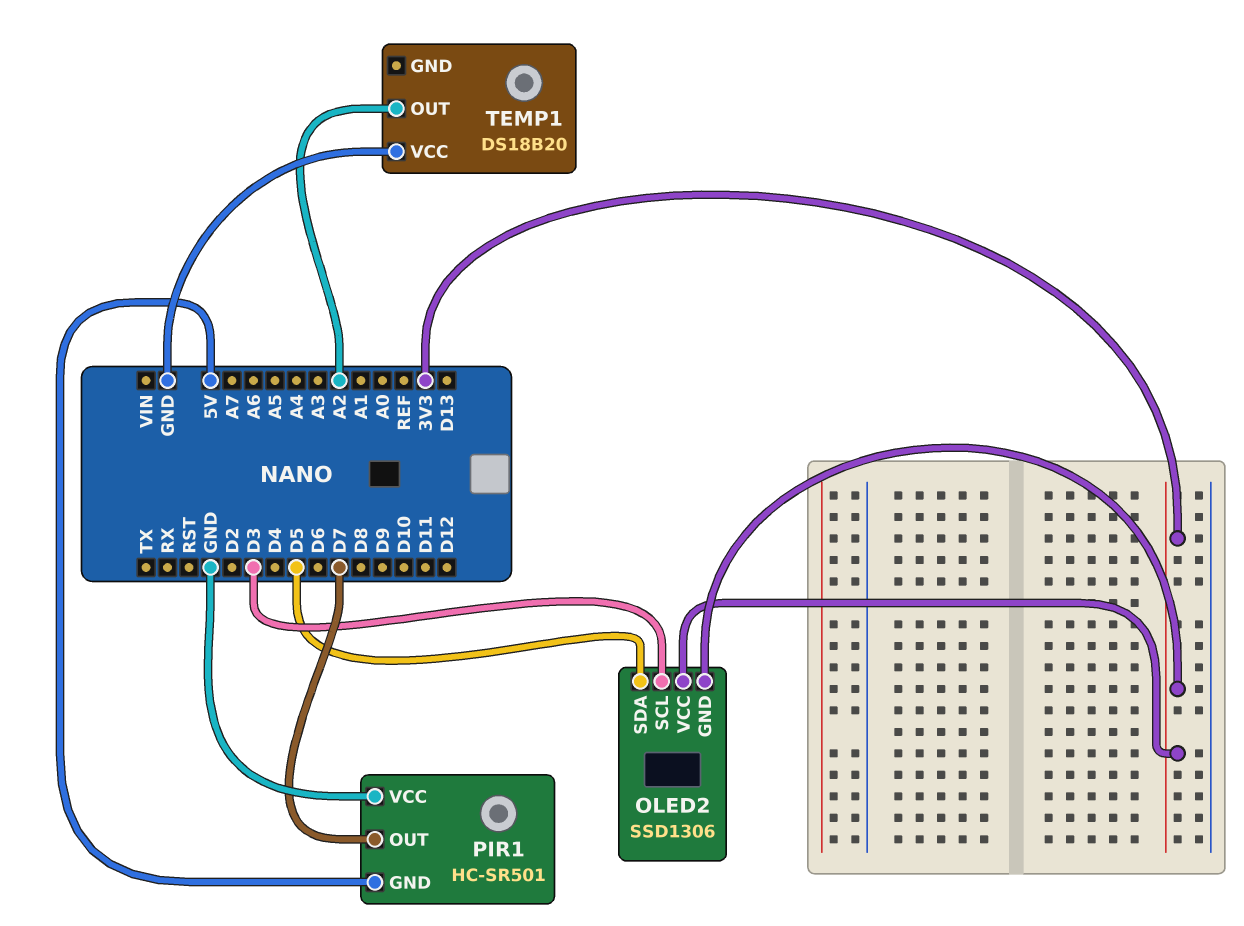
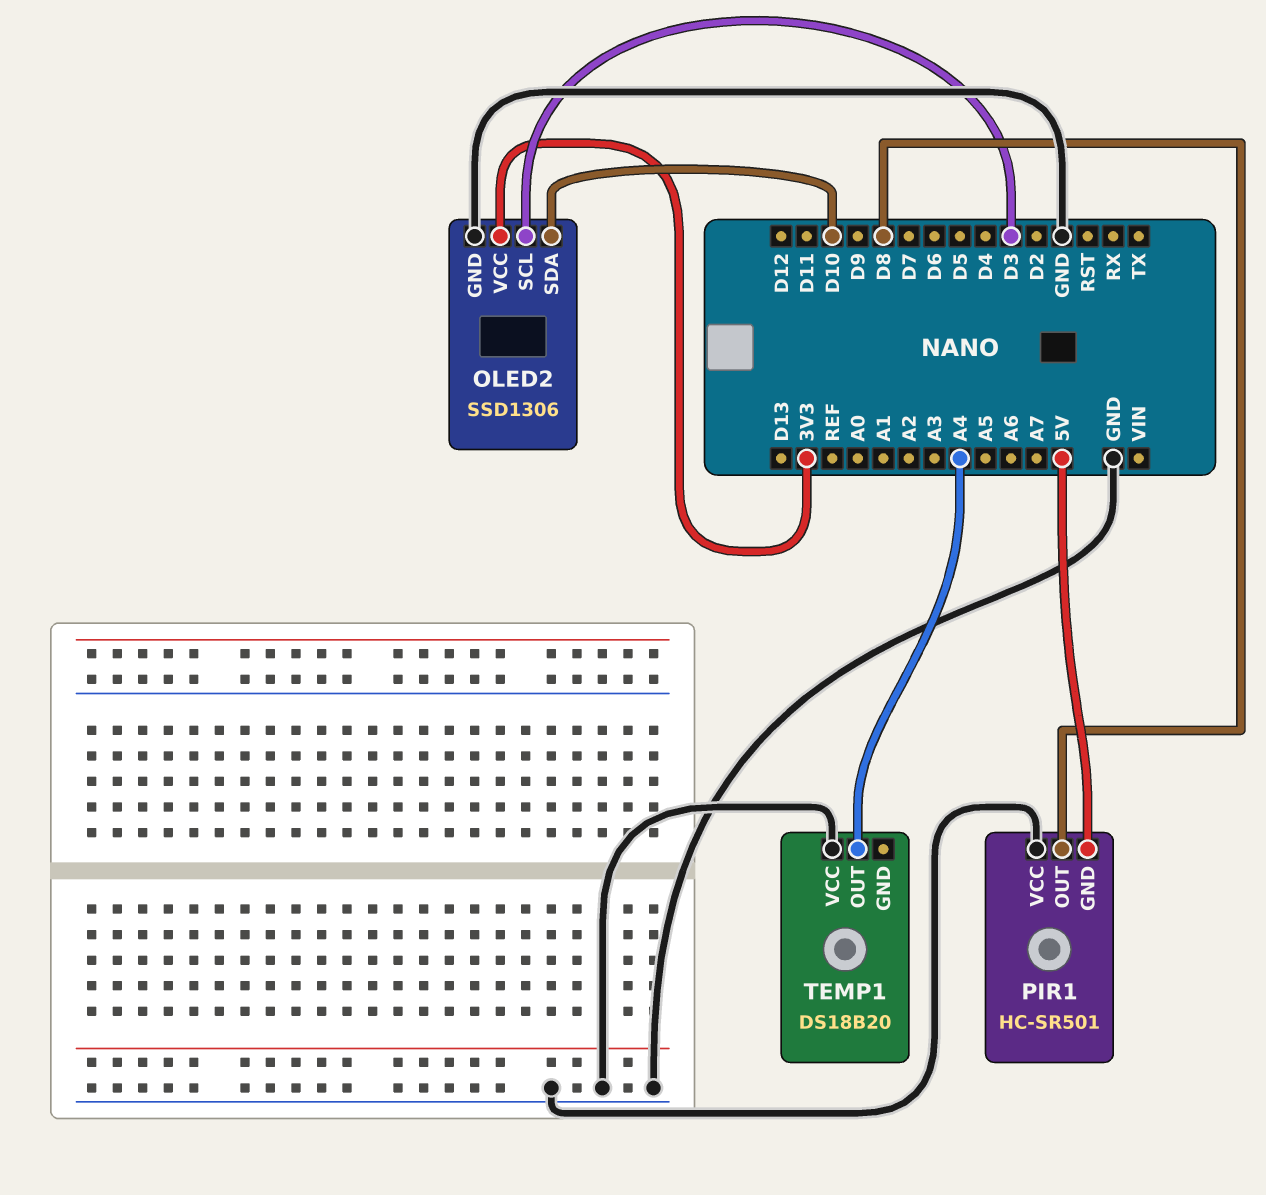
OLED2 pin GND: 3V3 -> GND
OLED2 pin SDA: D5 -> D10
PIR1 pin OUT: D7 -> D8
TEMP1 pin OUT: A2 -> A4

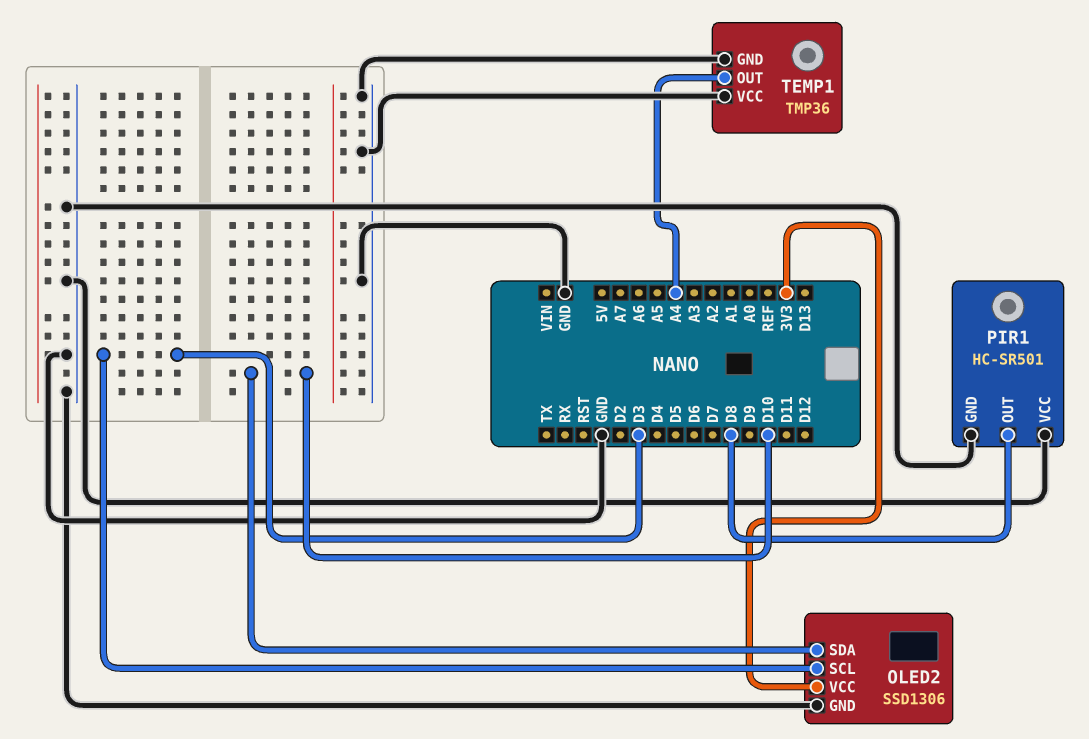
PIR1 pin GND: 5V -> GND
TEMP1: DS18B20 -> TMP36
TEMP1 pin GND: none -> GND

